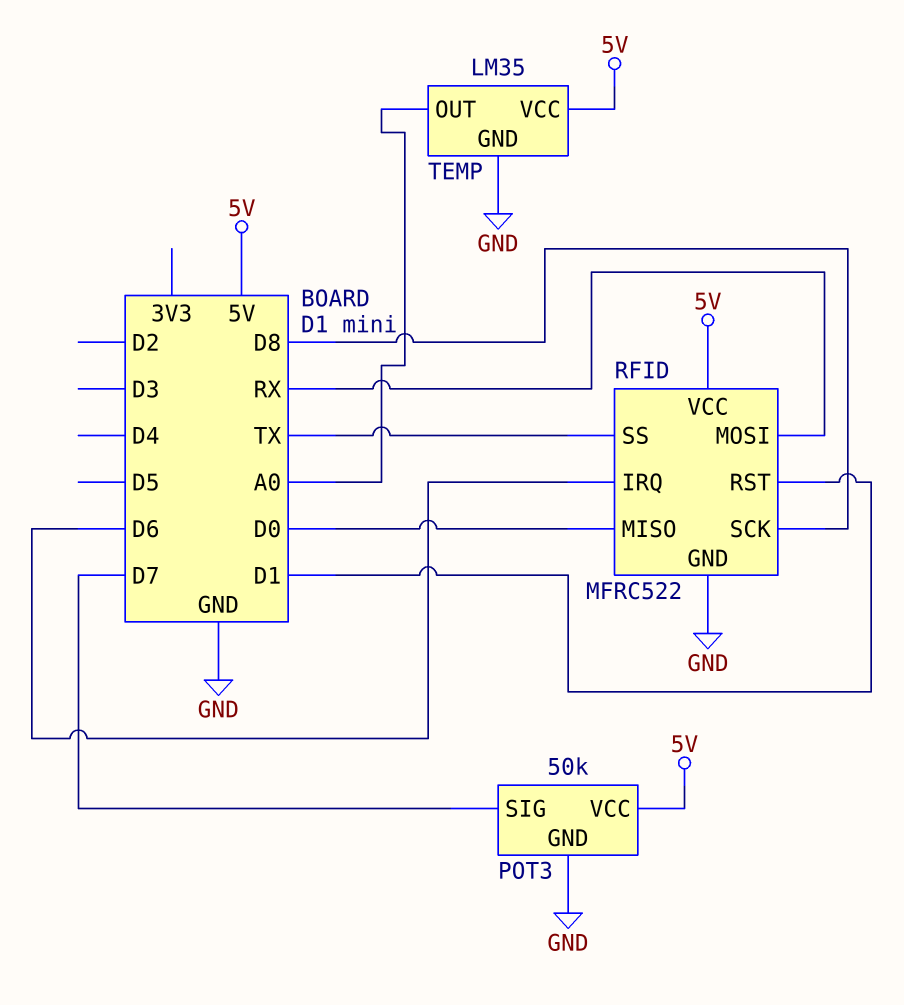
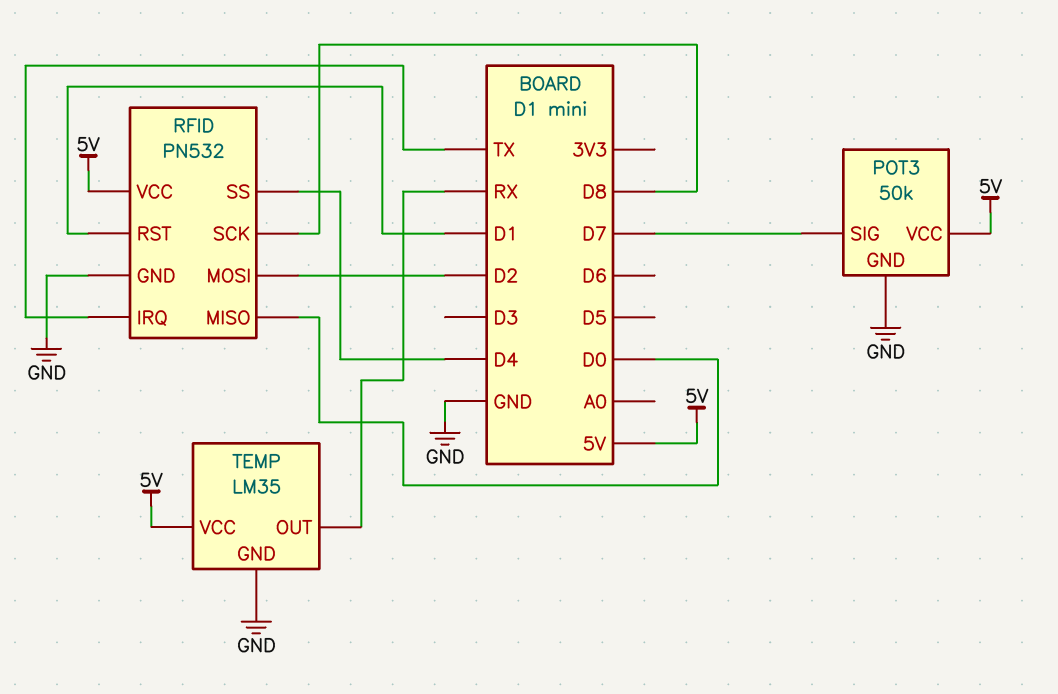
RFID: MFRC522 -> PN532
RFID pin IRQ: D6 -> TX
RFID pin MOSI: RX -> D2
RFID pin SS: TX -> D4
TEMP pin OUT: A0 -> RX

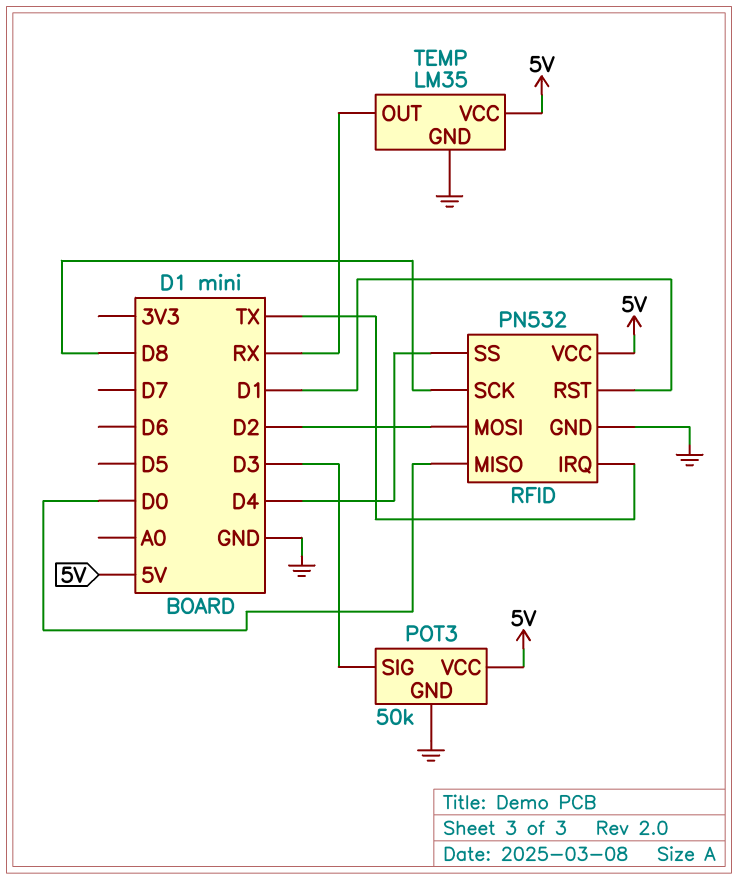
POT3 pin SIG: D7 -> D3

